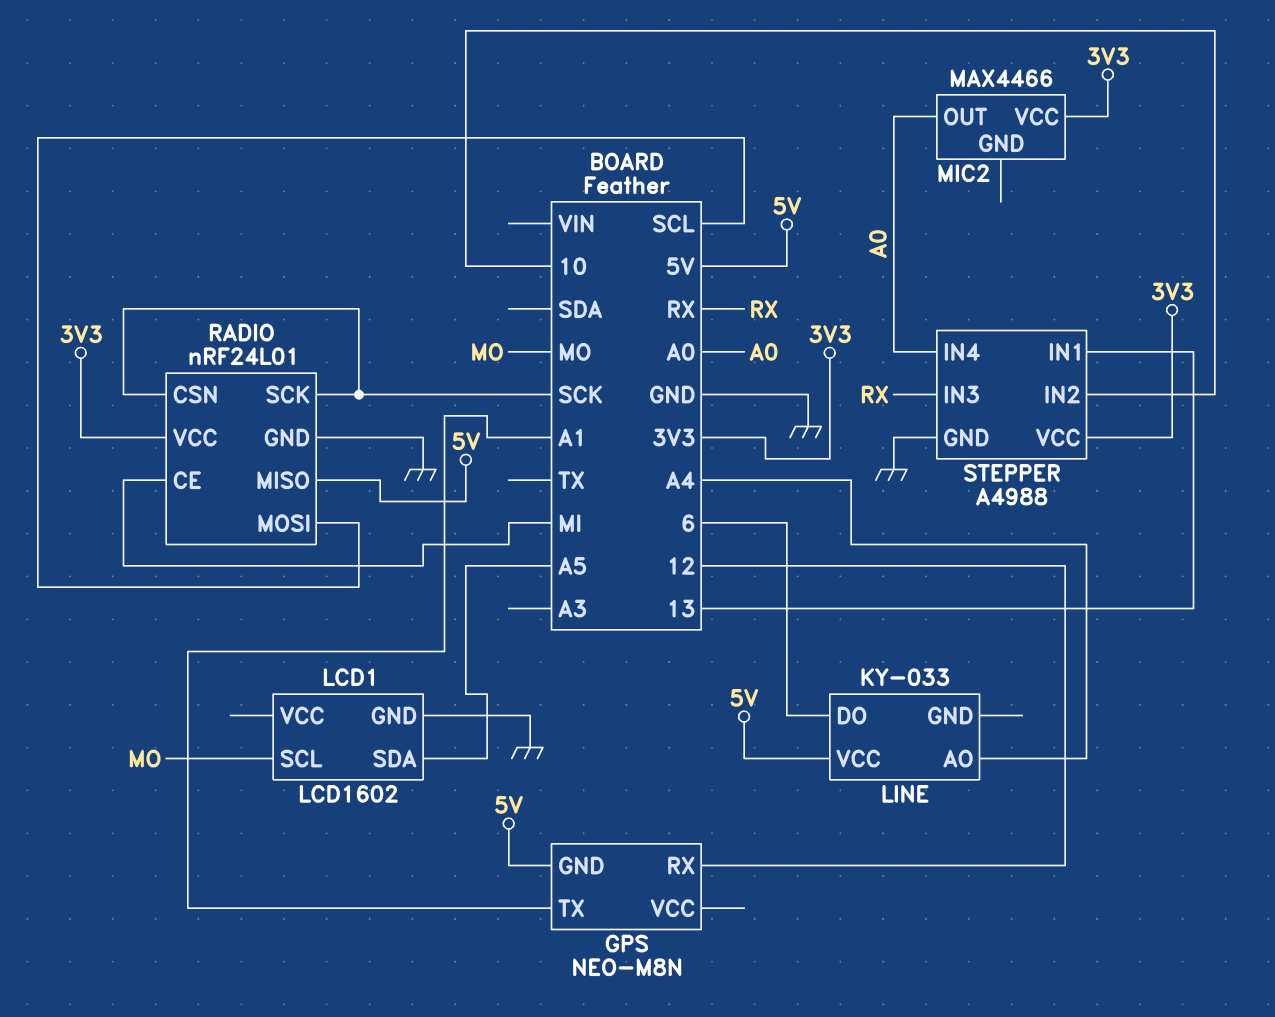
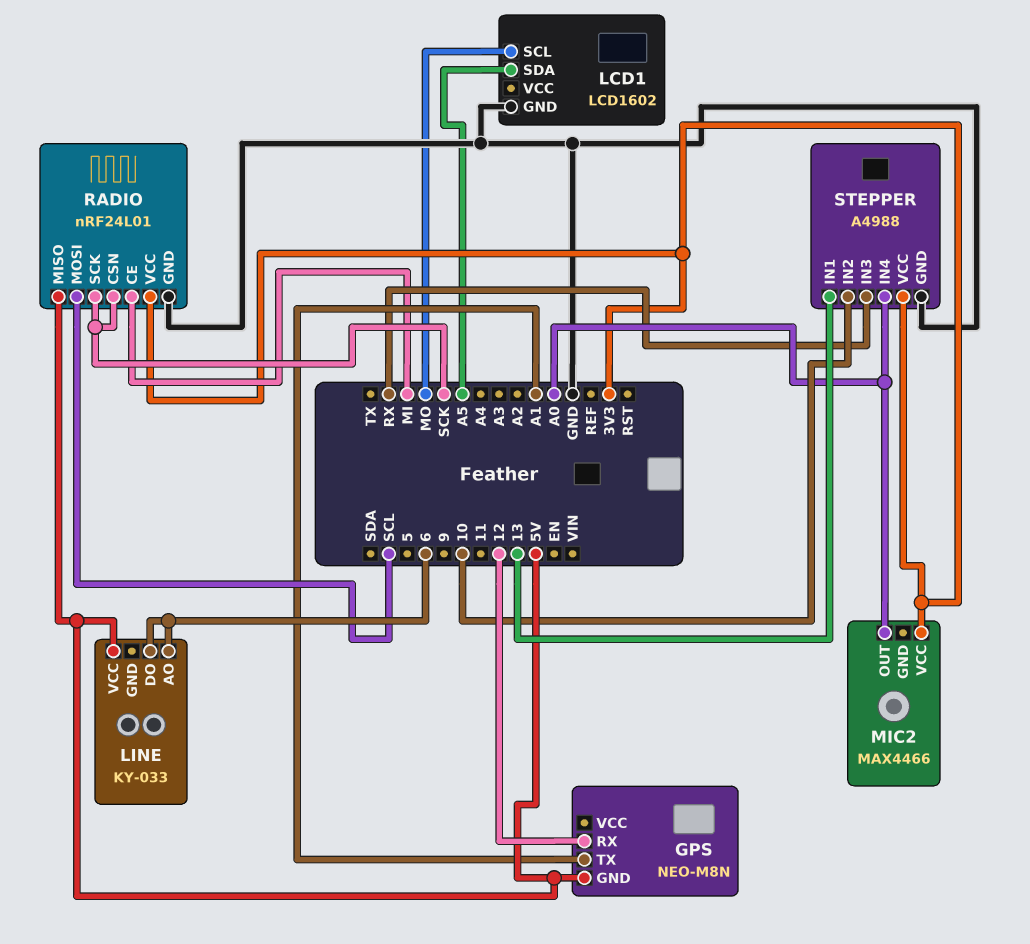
LINE pin AO: A4 -> 6

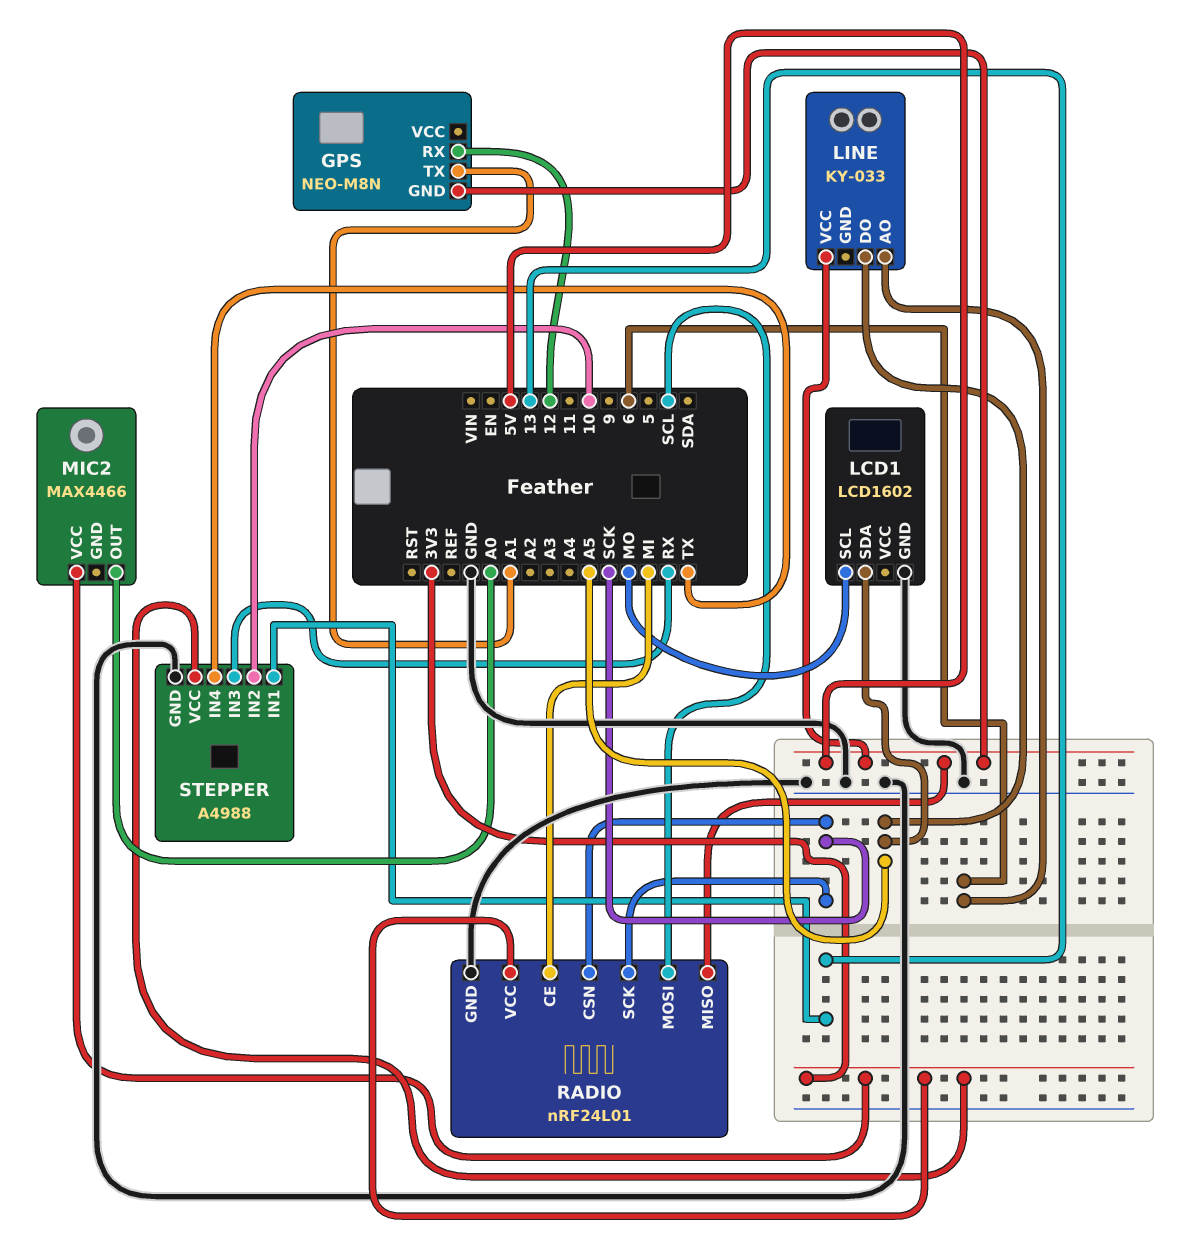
LINE pin DO: 6 -> A5
STEPPER pin IN4: A0 -> TX

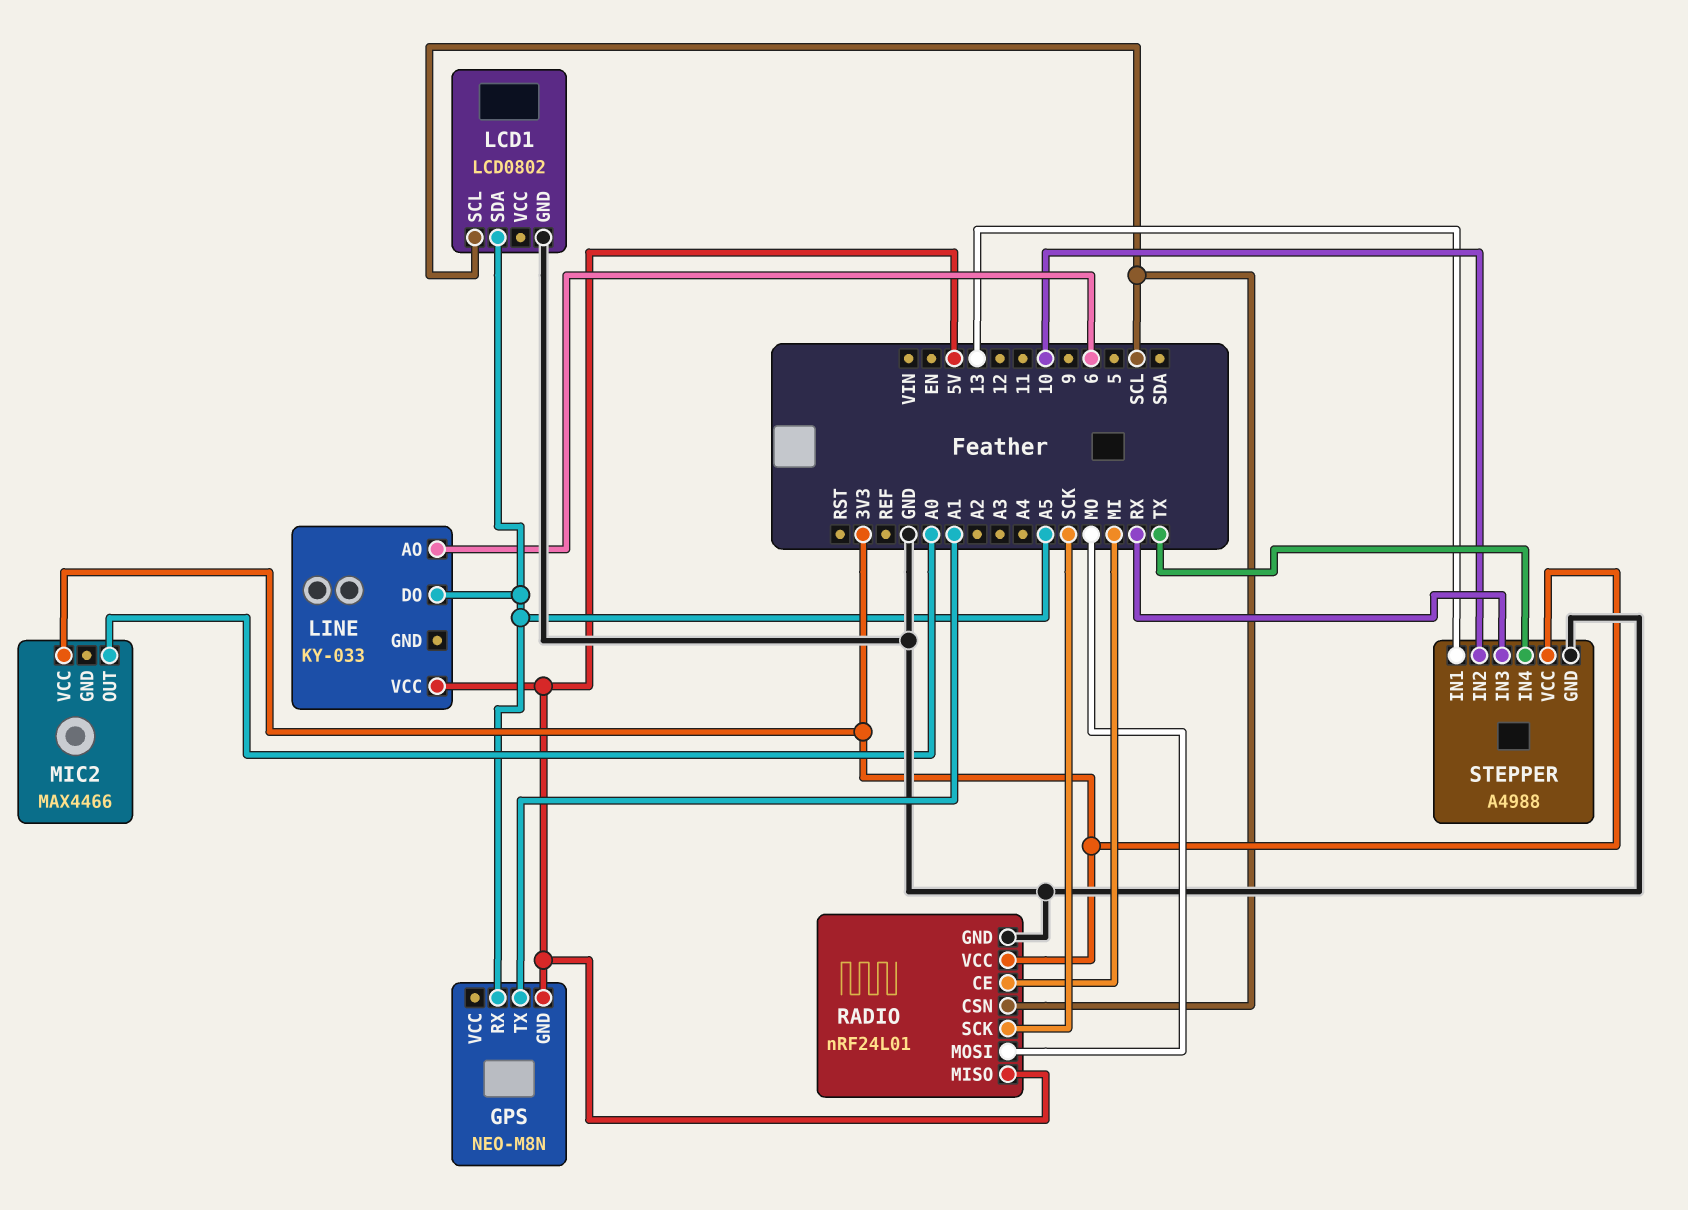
GPS pin RX: 12 -> A5
LCD1: LCD1602 -> LCD0802
LCD1 pin SCL: MO -> SCL
RADIO pin CSN: SCK -> SCL
RADIO pin MOSI: SCL -> MO

